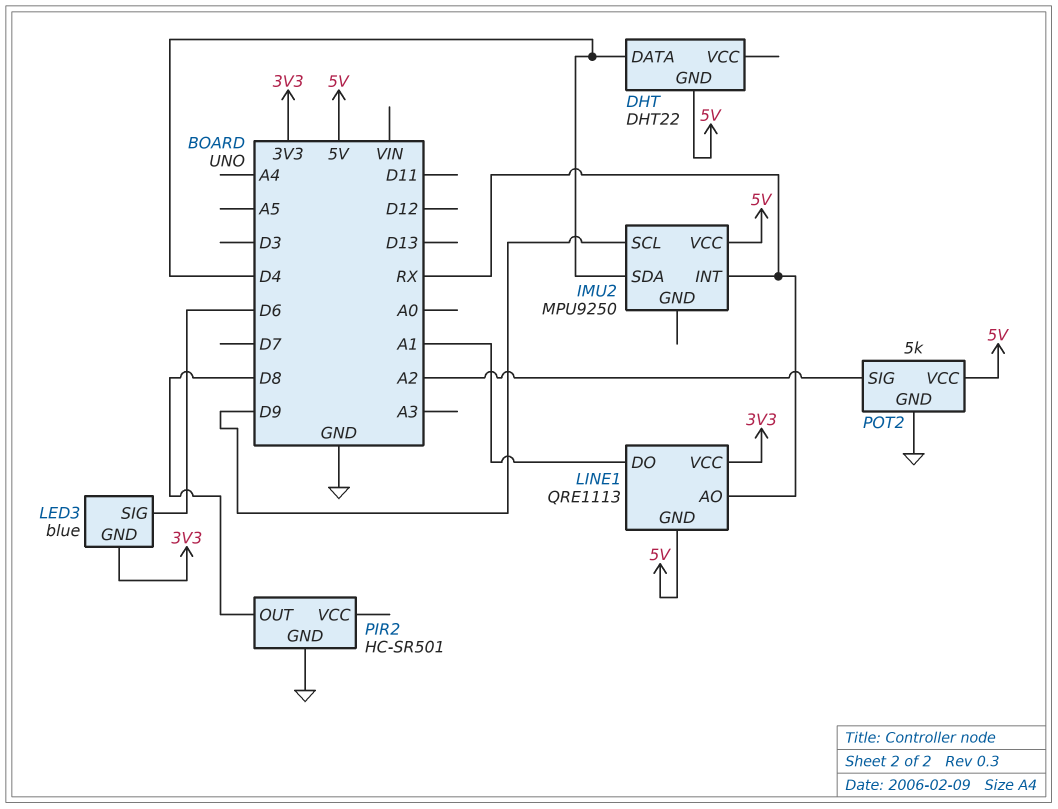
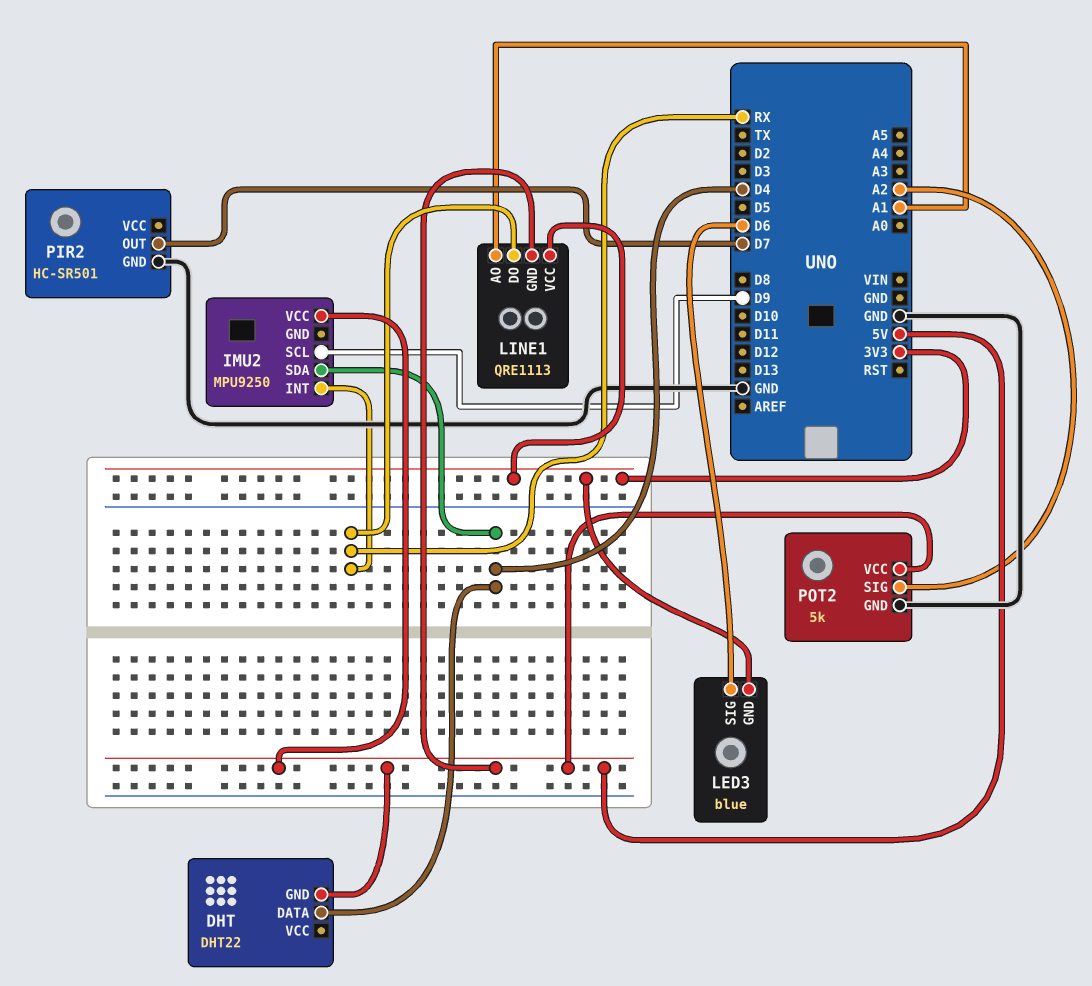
LINE1 pin AO: RX -> A1
LINE1 pin DO: A1 -> RX
PIR2 pin OUT: D8 -> D7

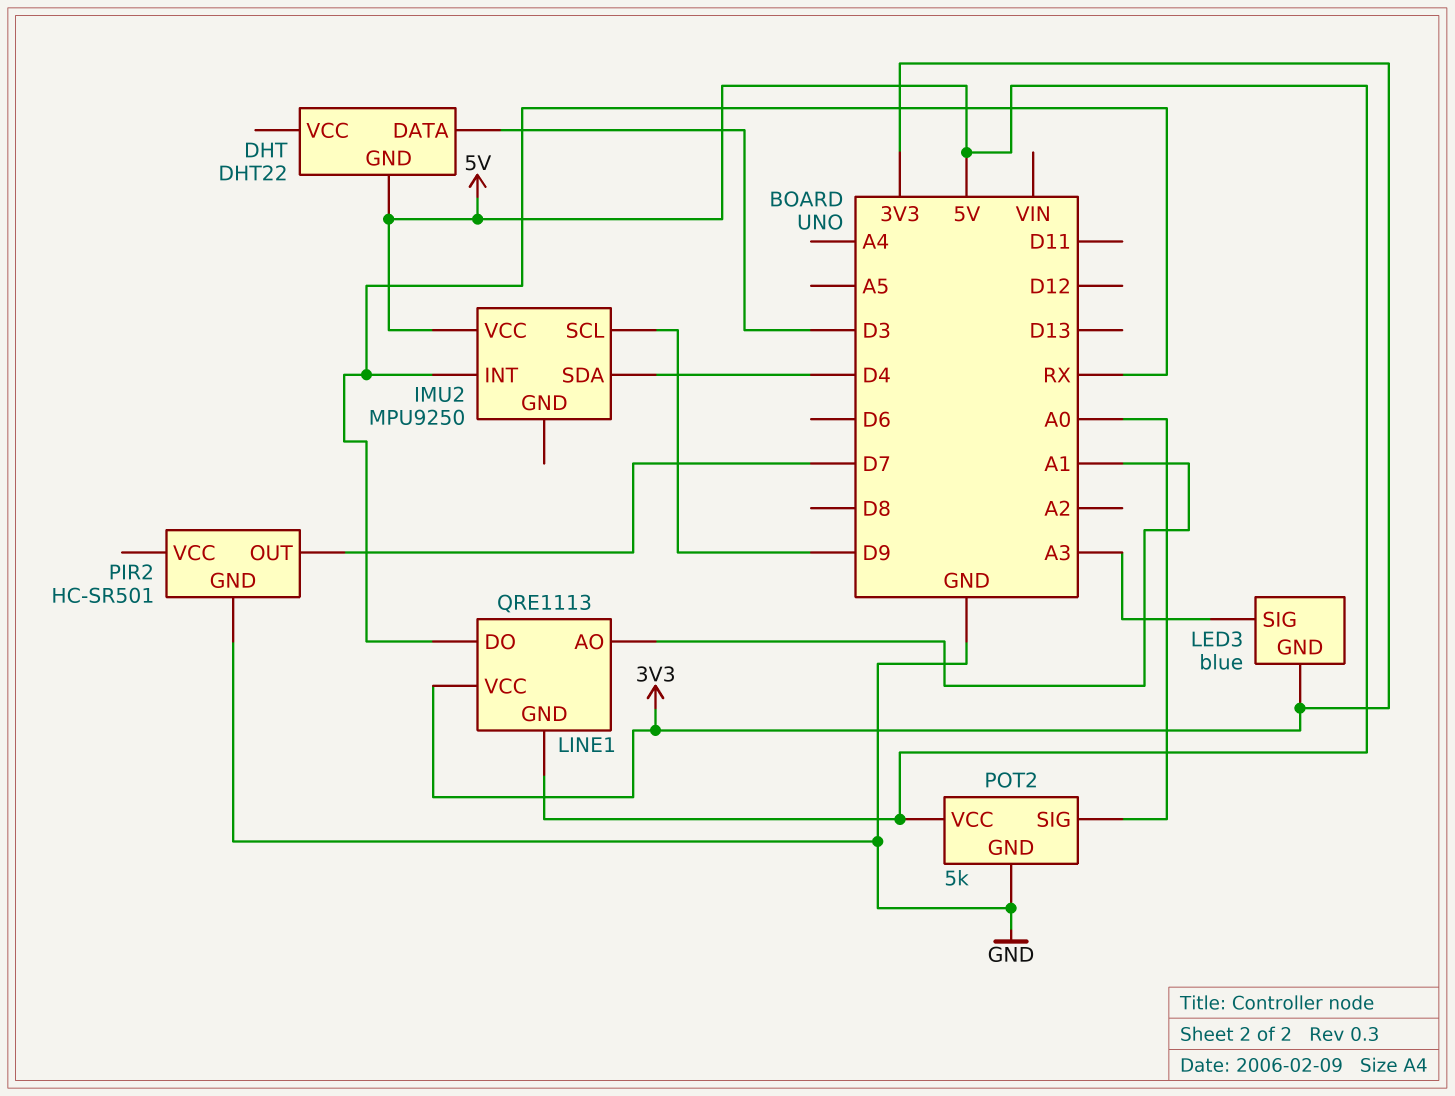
DHT pin DATA: D4 -> D3
LED3 pin SIG: D6 -> A3
POT2 pin SIG: A2 -> A0

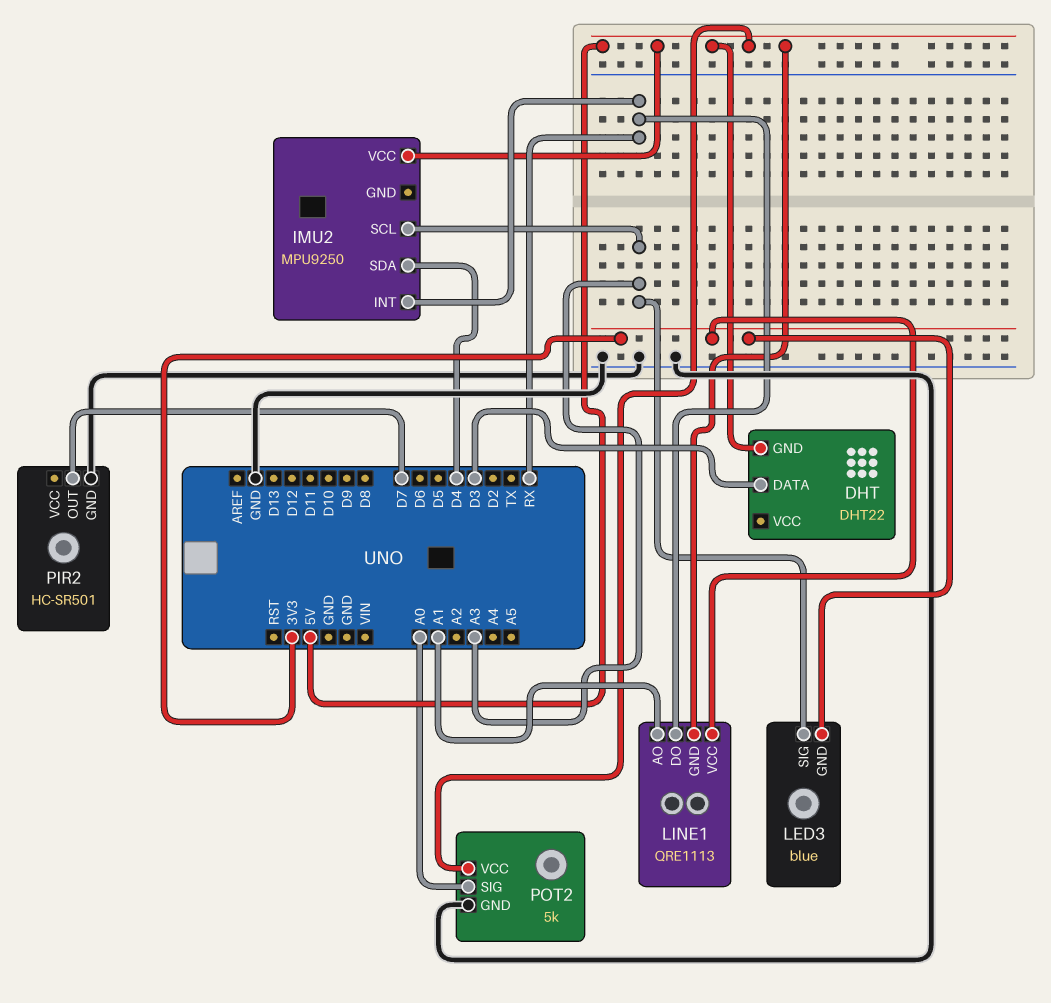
IMU2 pin SCL: D9 -> A3

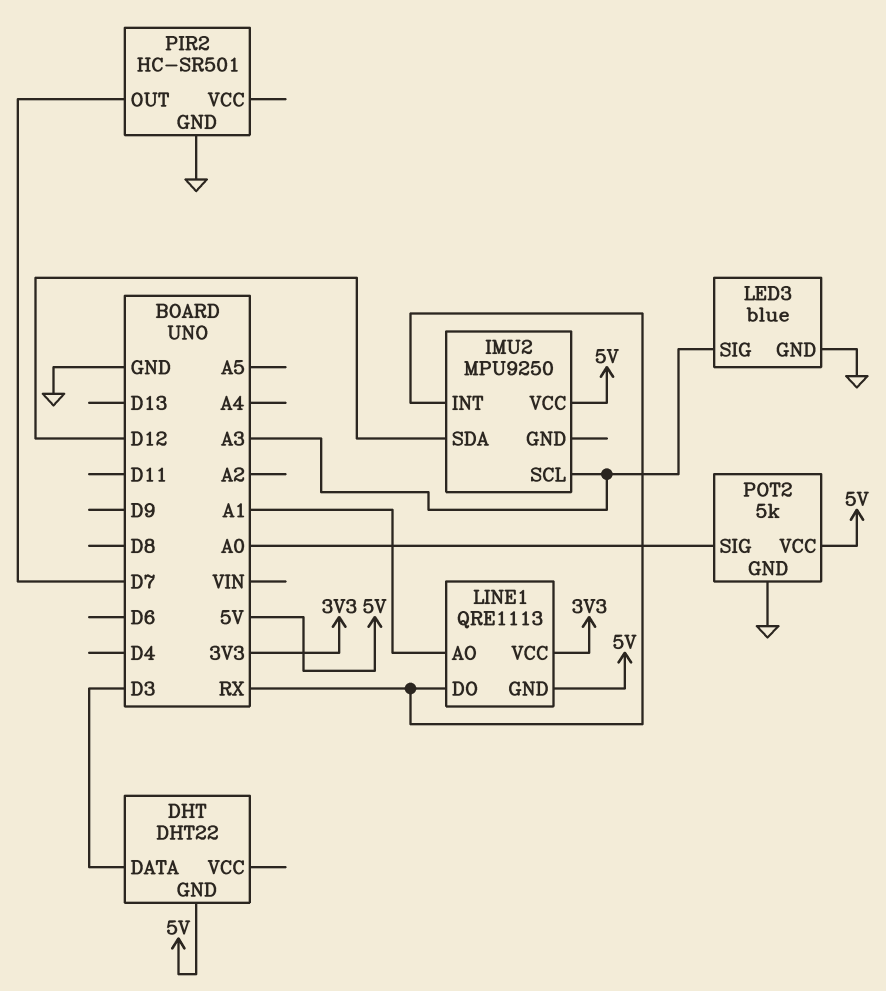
IMU2 pin SDA: D4 -> D12
LED3 pin GND: 3V3 -> GND

